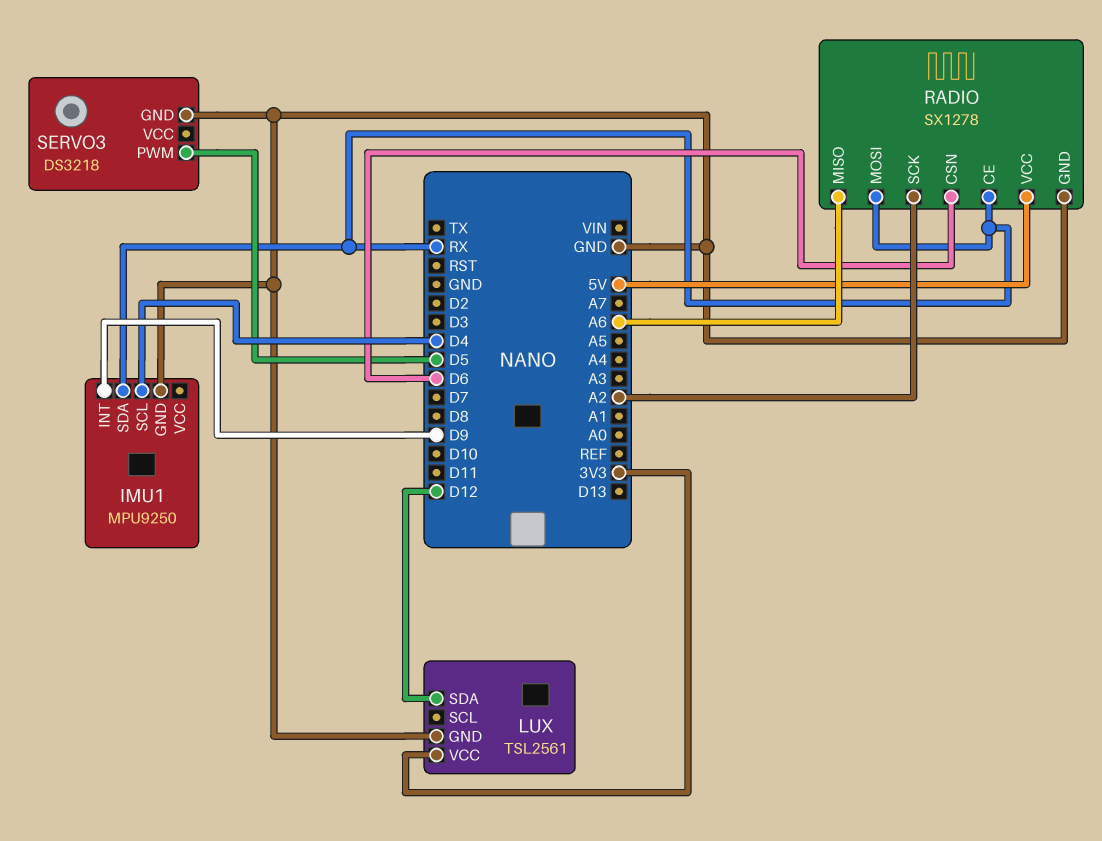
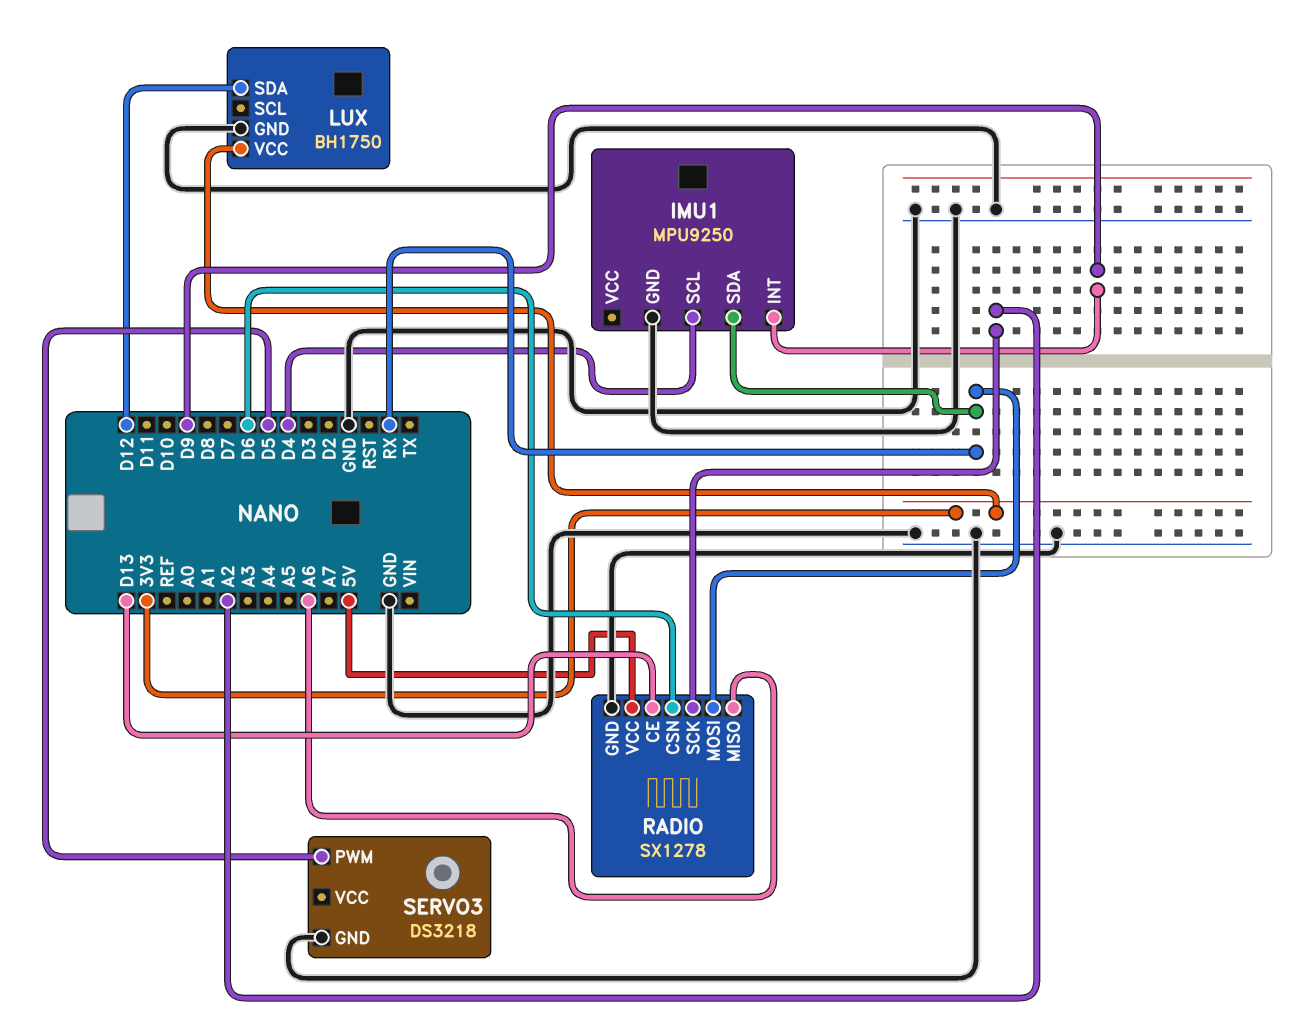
LUX: TSL2561 -> BH1750
RADIO pin CE: RX -> D13

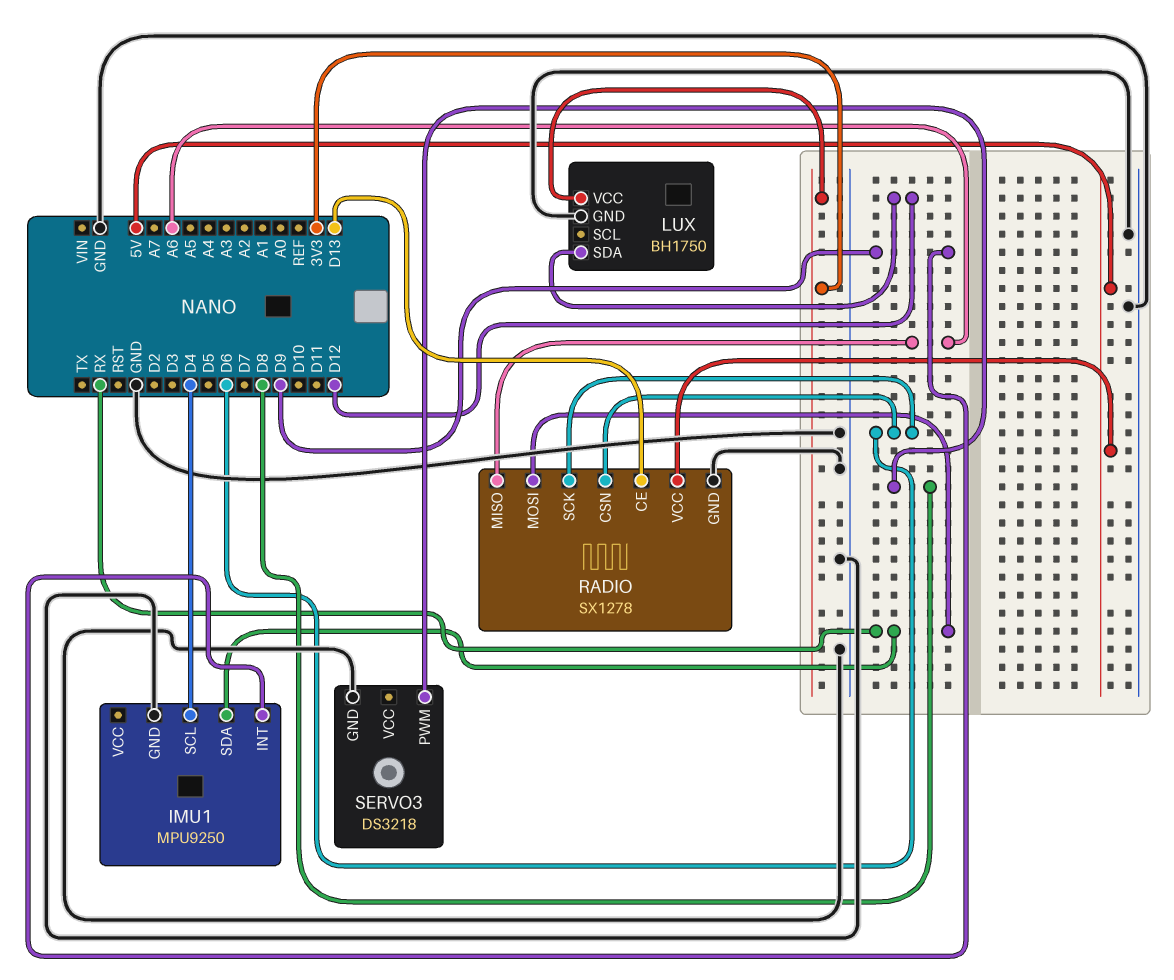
RADIO pin SCK: A2 -> D6
SERVO3 pin PWM: D5 -> D8

